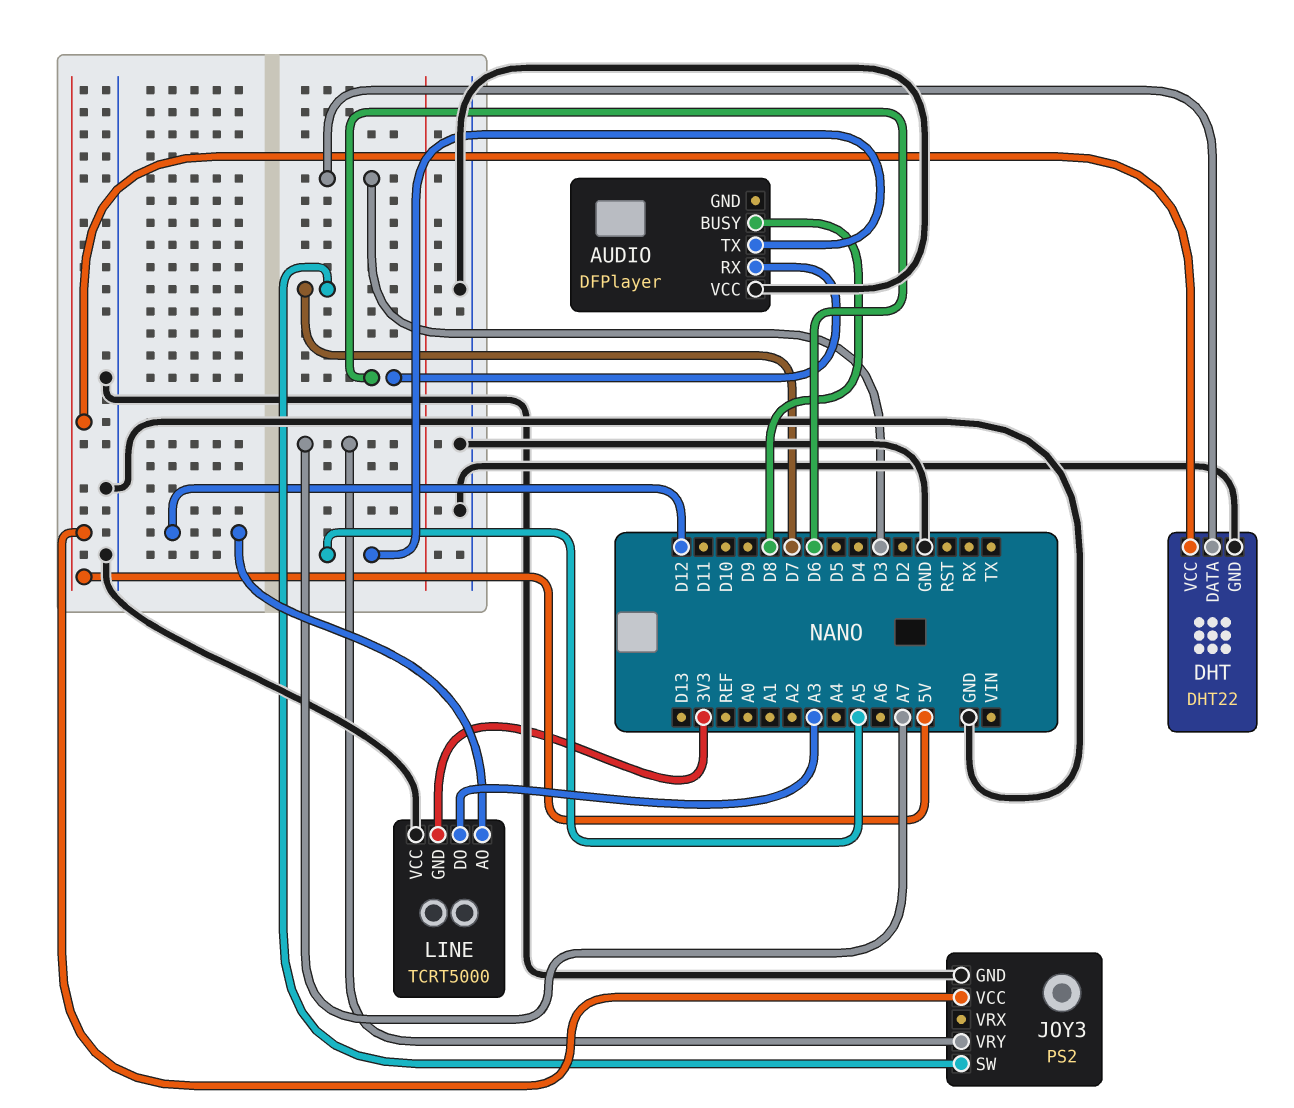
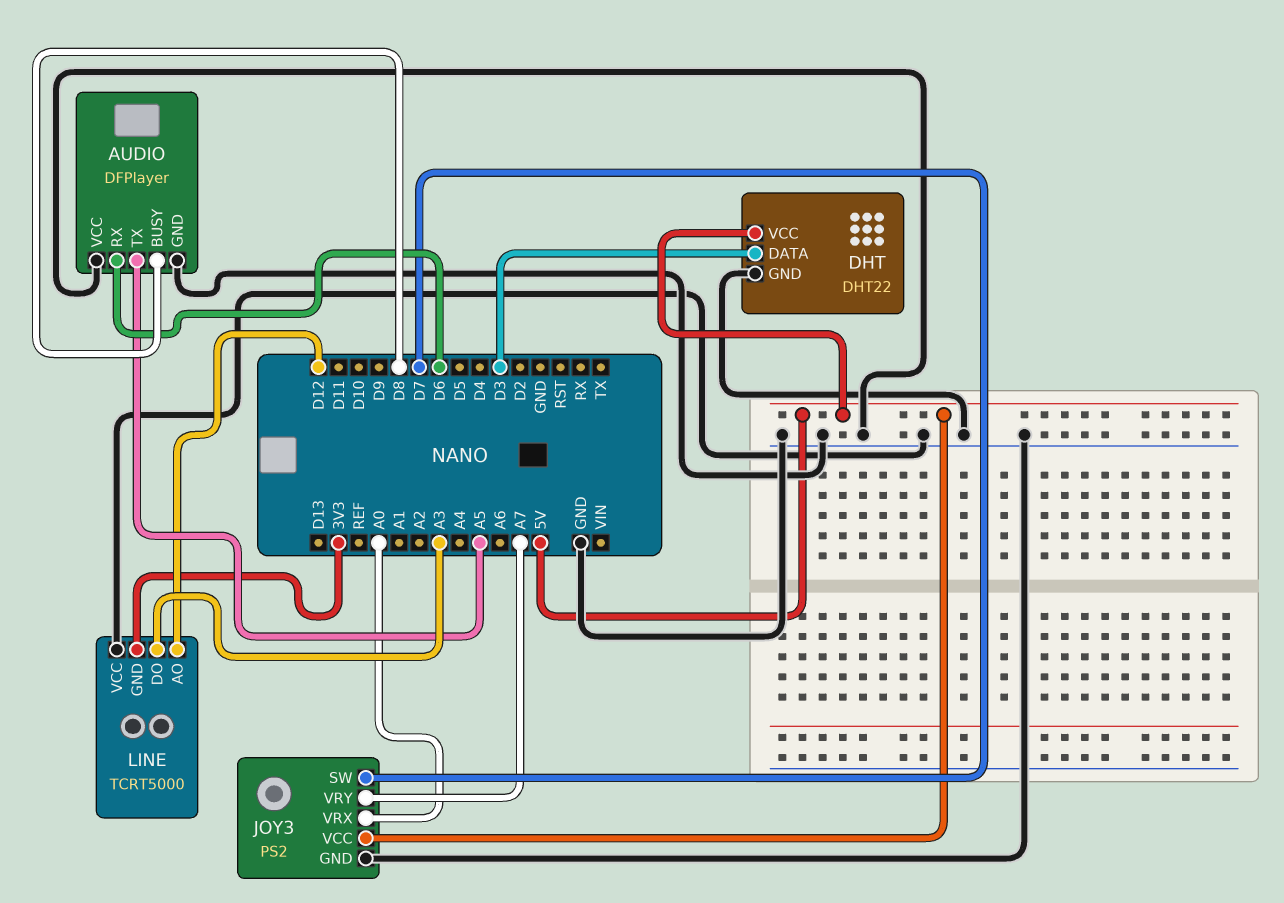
AUDIO pin GND: none -> GND
JOY3 pin VRX: none -> A0

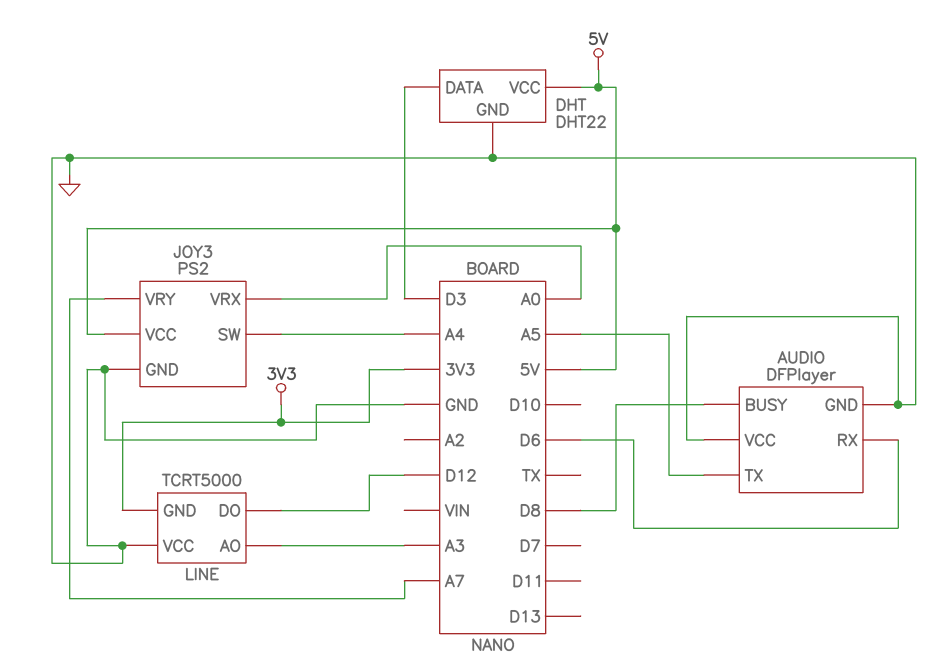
JOY3 pin SW: D7 -> A4
LINE pin AO: D12 -> A3
LINE pin DO: A3 -> D12

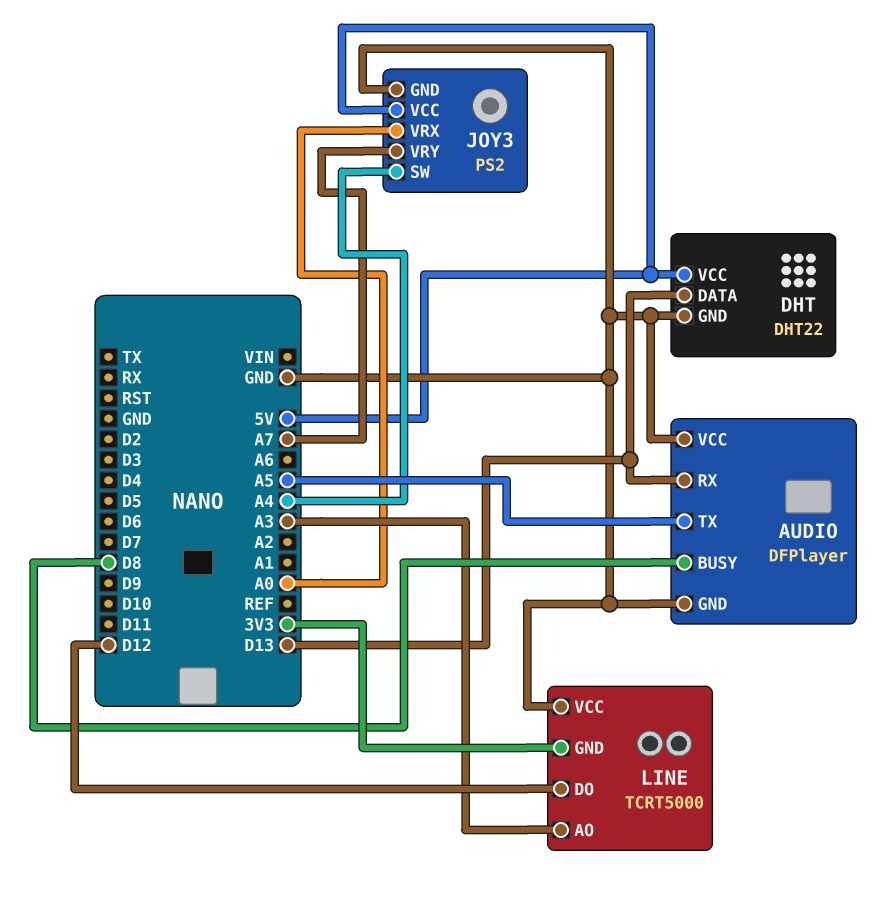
AUDIO pin RX: D6 -> D13
DHT pin DATA: D3 -> D13

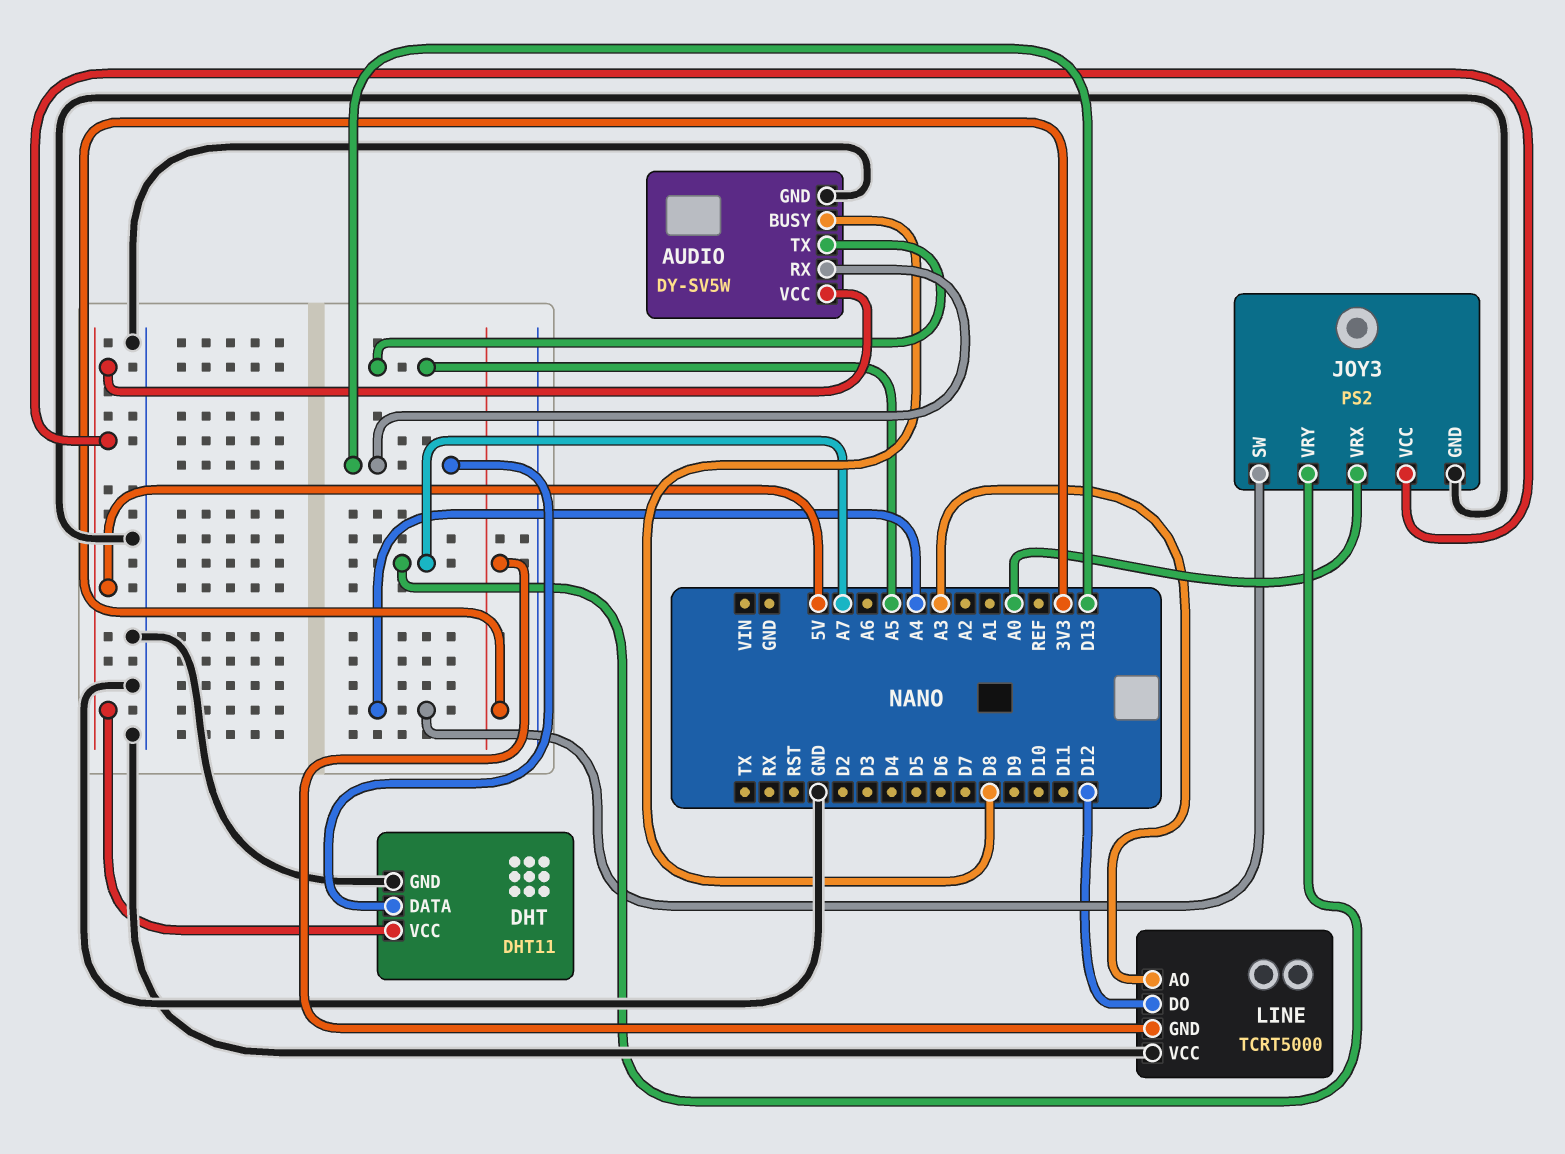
AUDIO: DFPlayer -> DY-SV5W
AUDIO pin VCC: GND -> 5V
DHT: DHT22 -> DHT11

